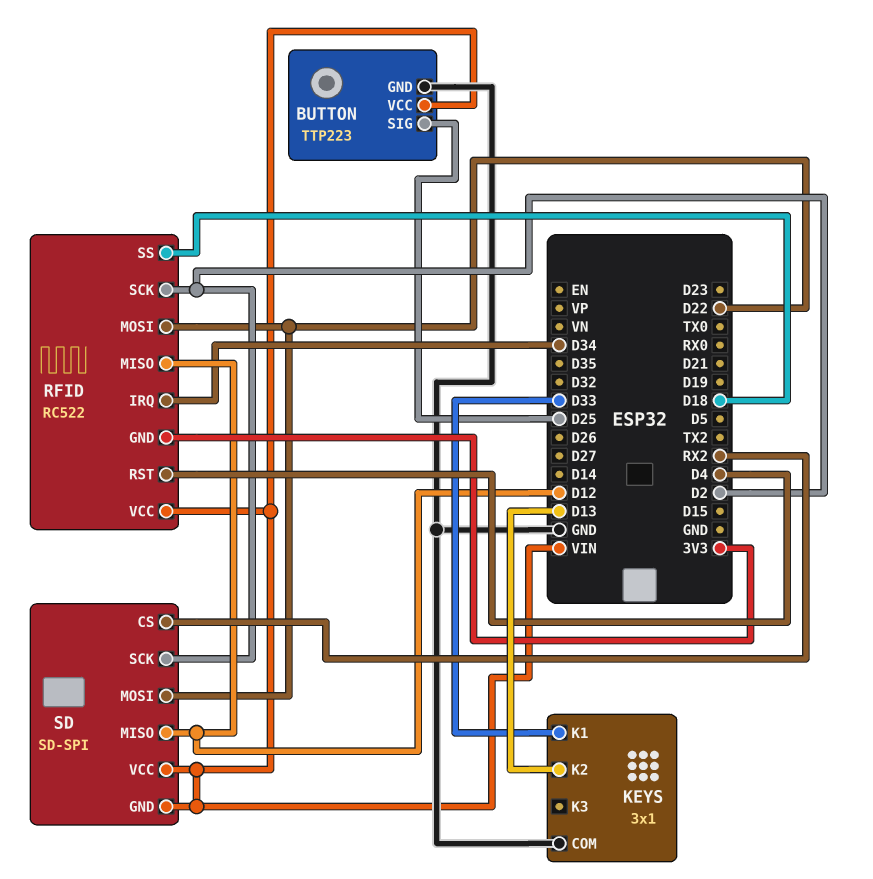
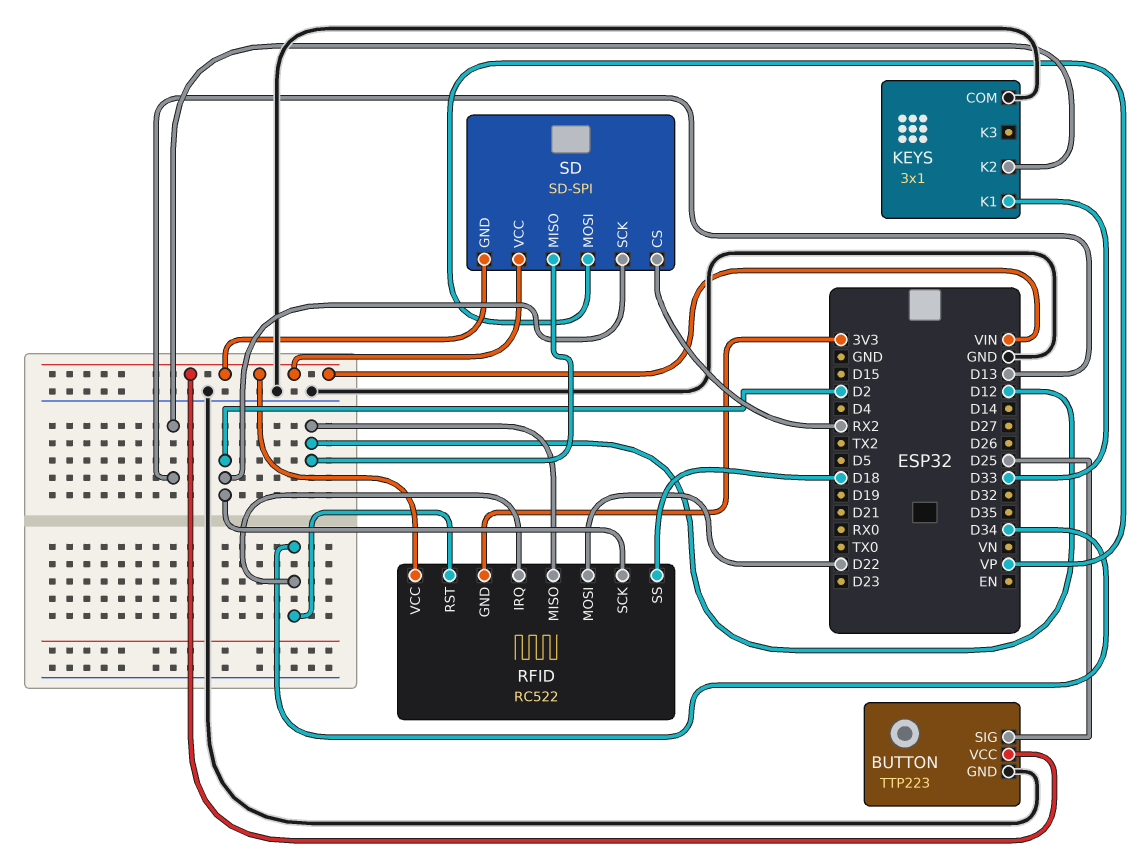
RFID pin RST: D4 -> D34
SD pin MOSI: D22 -> VP

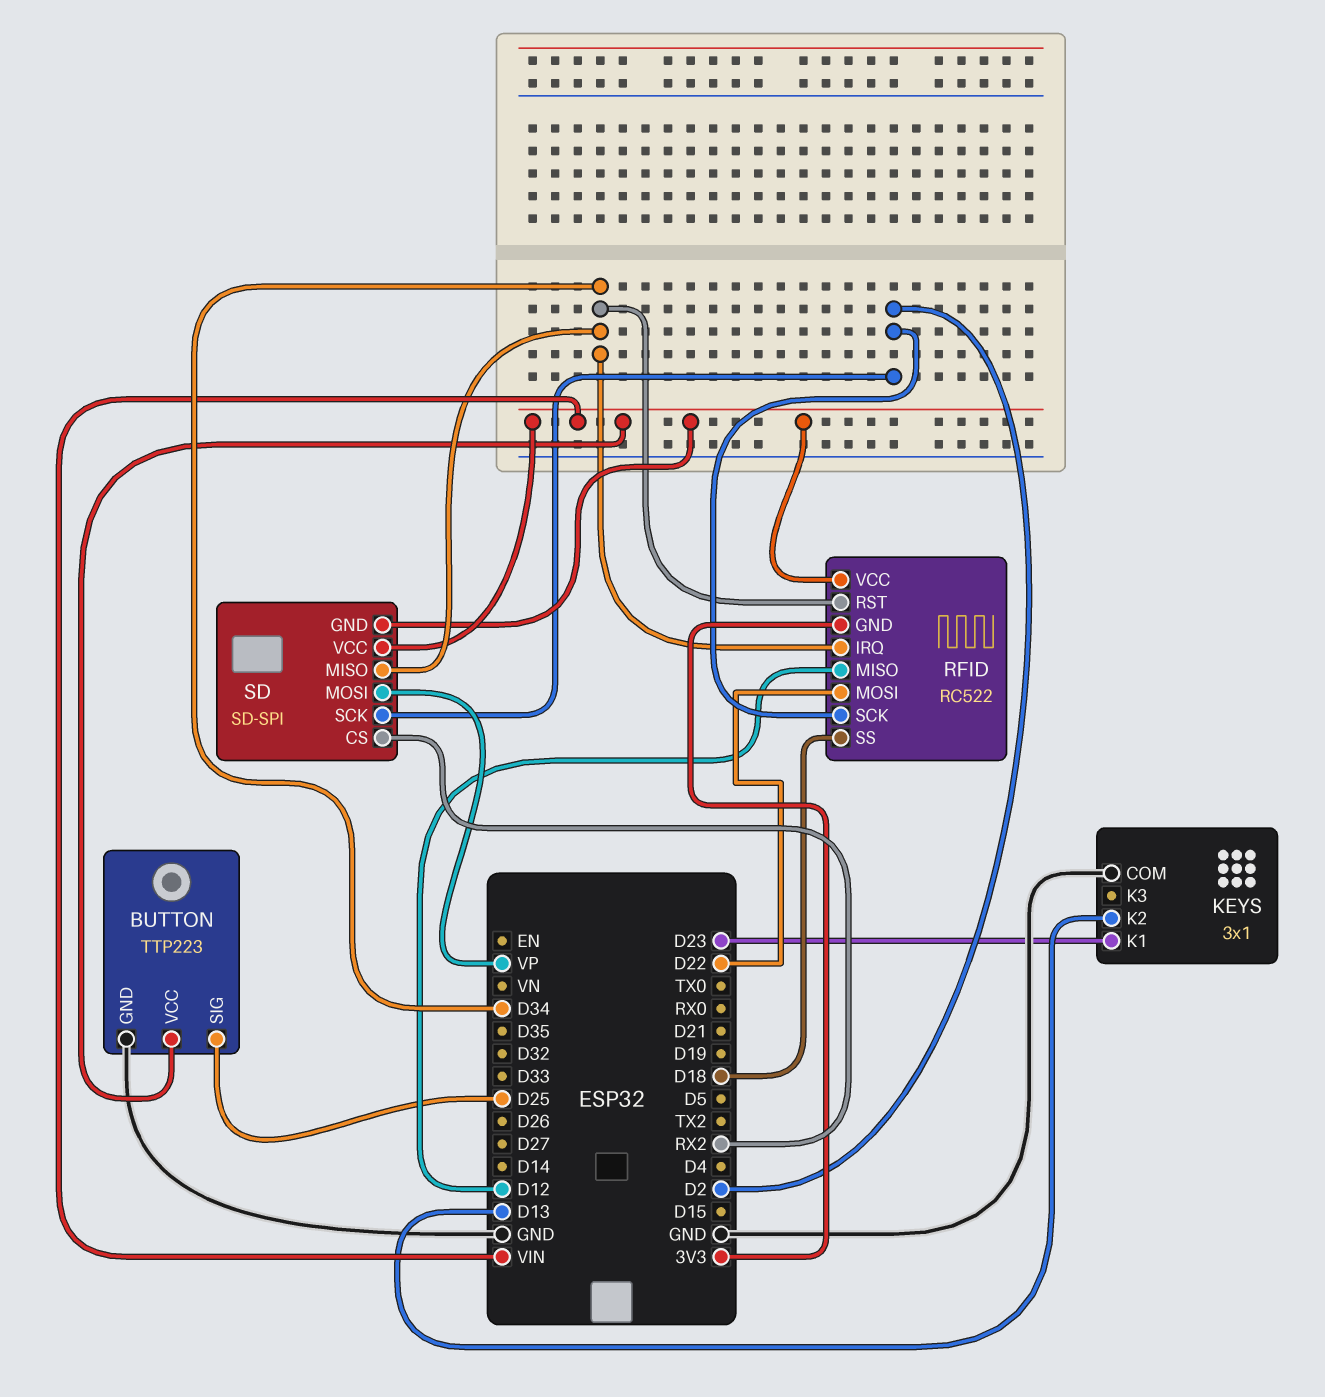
KEYS pin K1: D33 -> D23
SD pin MISO: D12 -> D34

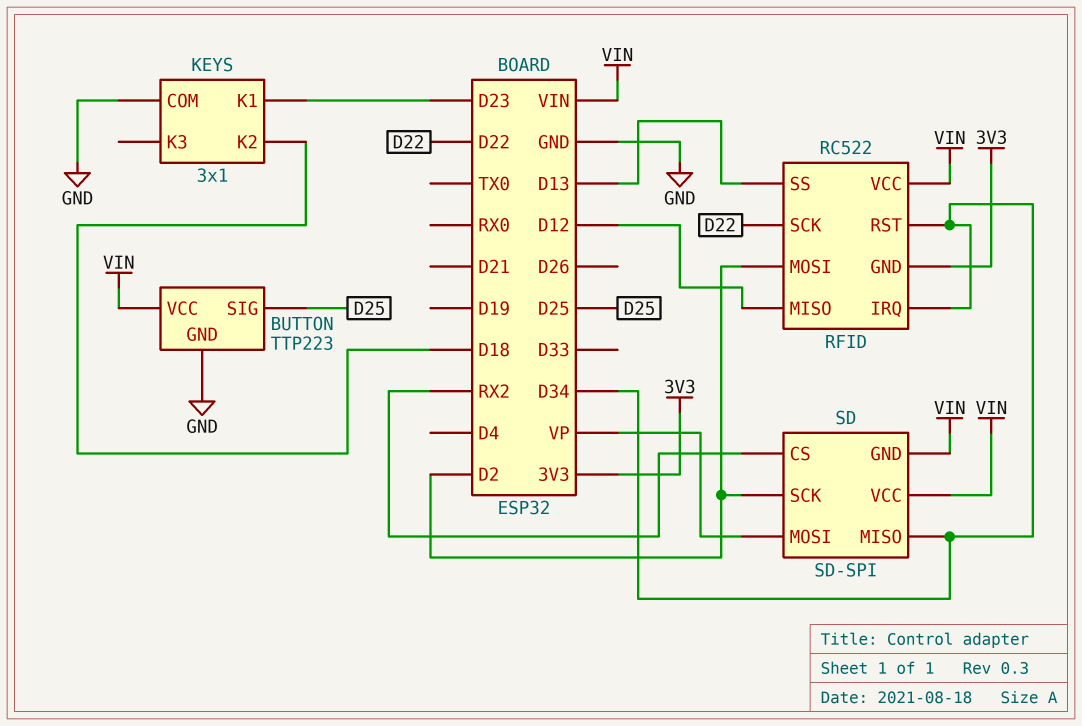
KEYS pin K2: D13 -> D18
RFID pin MOSI: D22 -> D2
RFID pin SCK: D2 -> D22
RFID pin SS: D18 -> D13

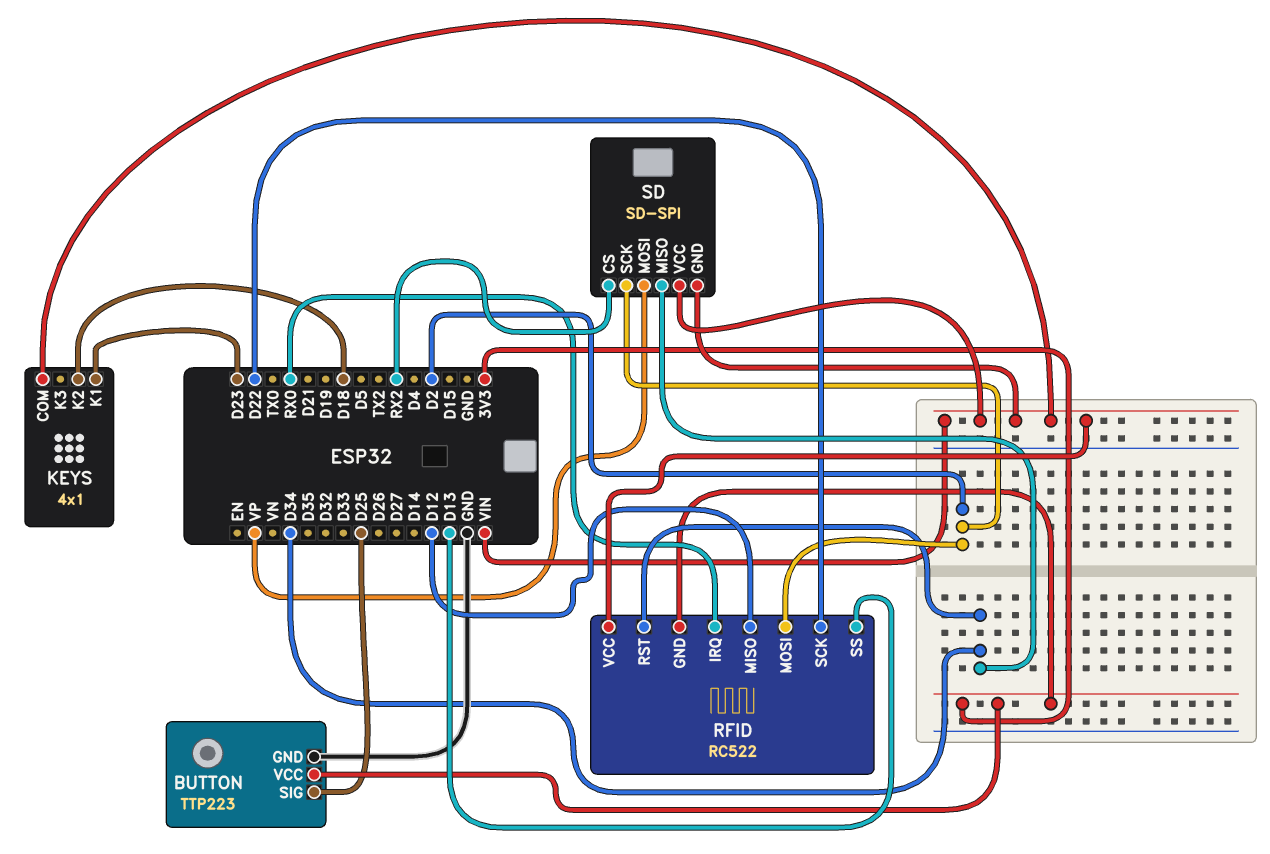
BUTTON pin VCC: VIN -> 3V3
KEYS: 3x1 -> 4x1
KEYS pin COM: GND -> VIN
RFID pin IRQ: D34 -> RX0

